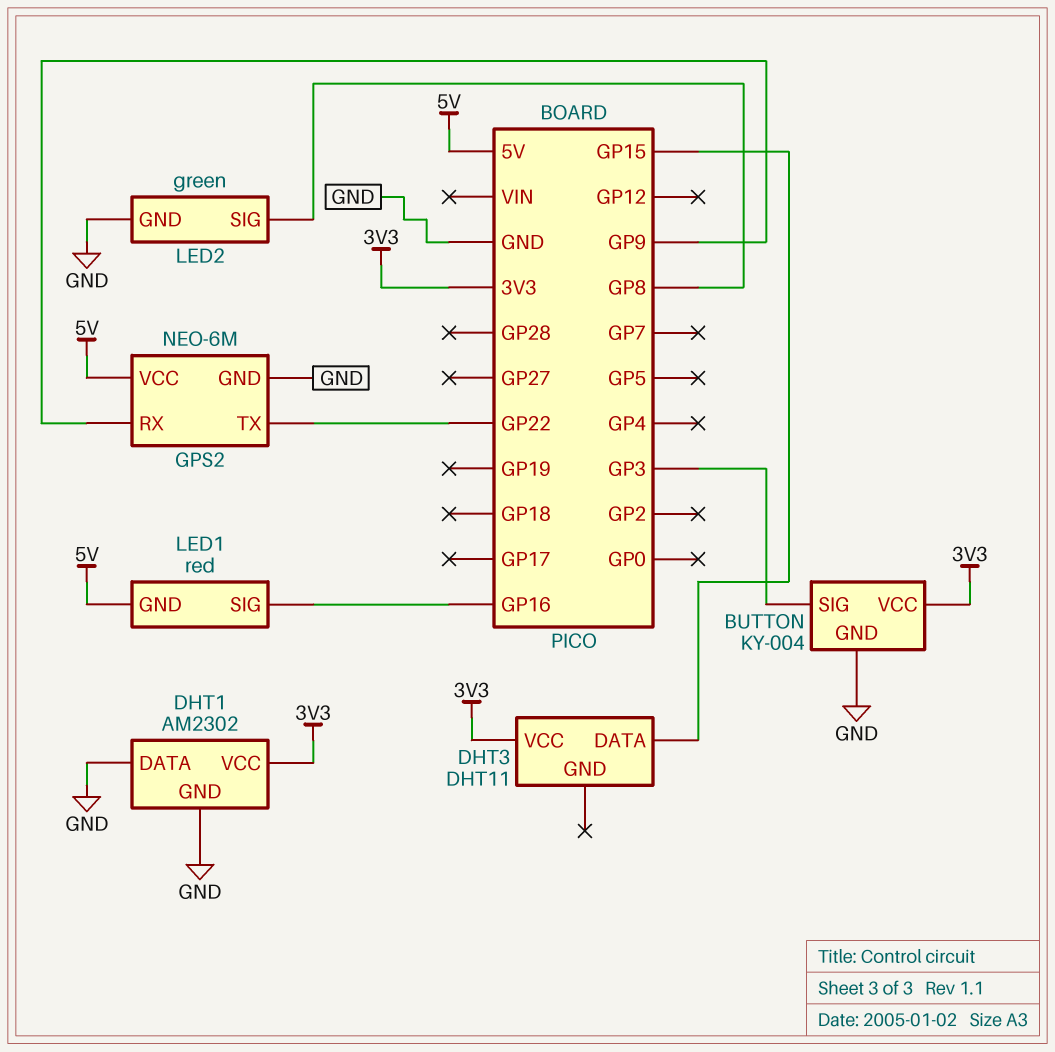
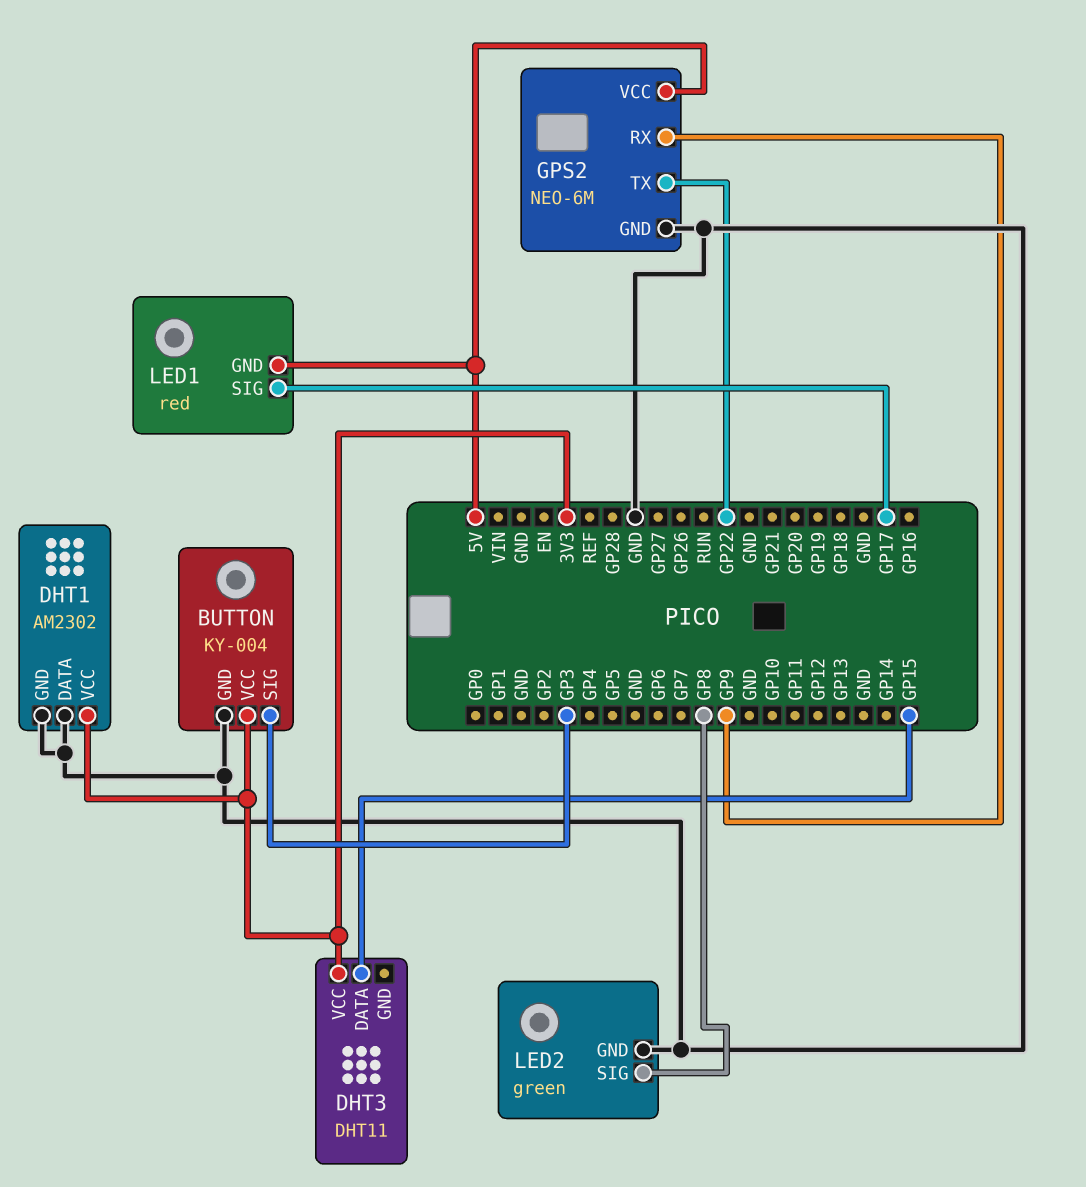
LED1 pin SIG: GP16 -> GP17

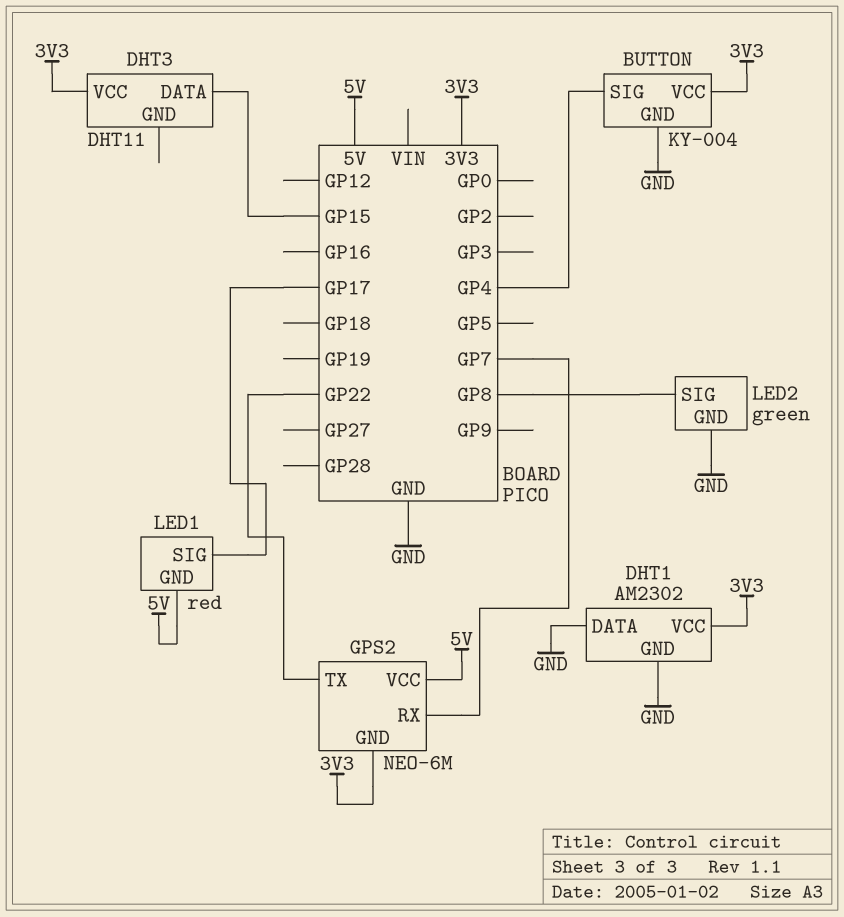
BUTTON pin SIG: GP3 -> GP4
GPS2 pin GND: GND -> 3V3
GPS2 pin RX: GP9 -> GP7

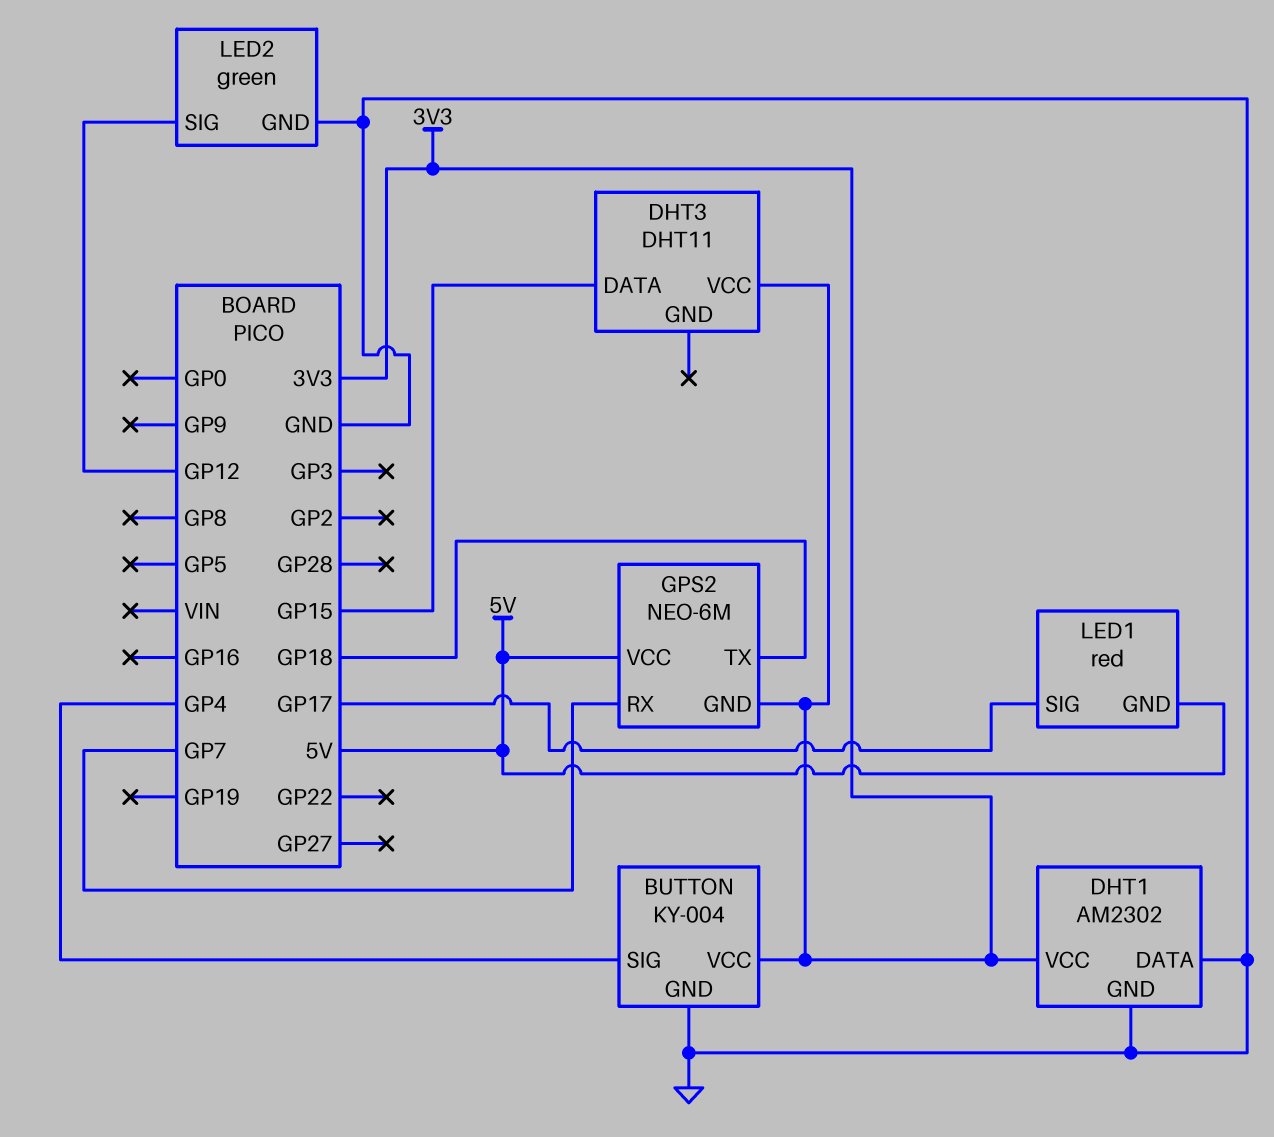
GPS2 pin TX: GP22 -> GP18
LED2 pin SIG: GP8 -> GP12

